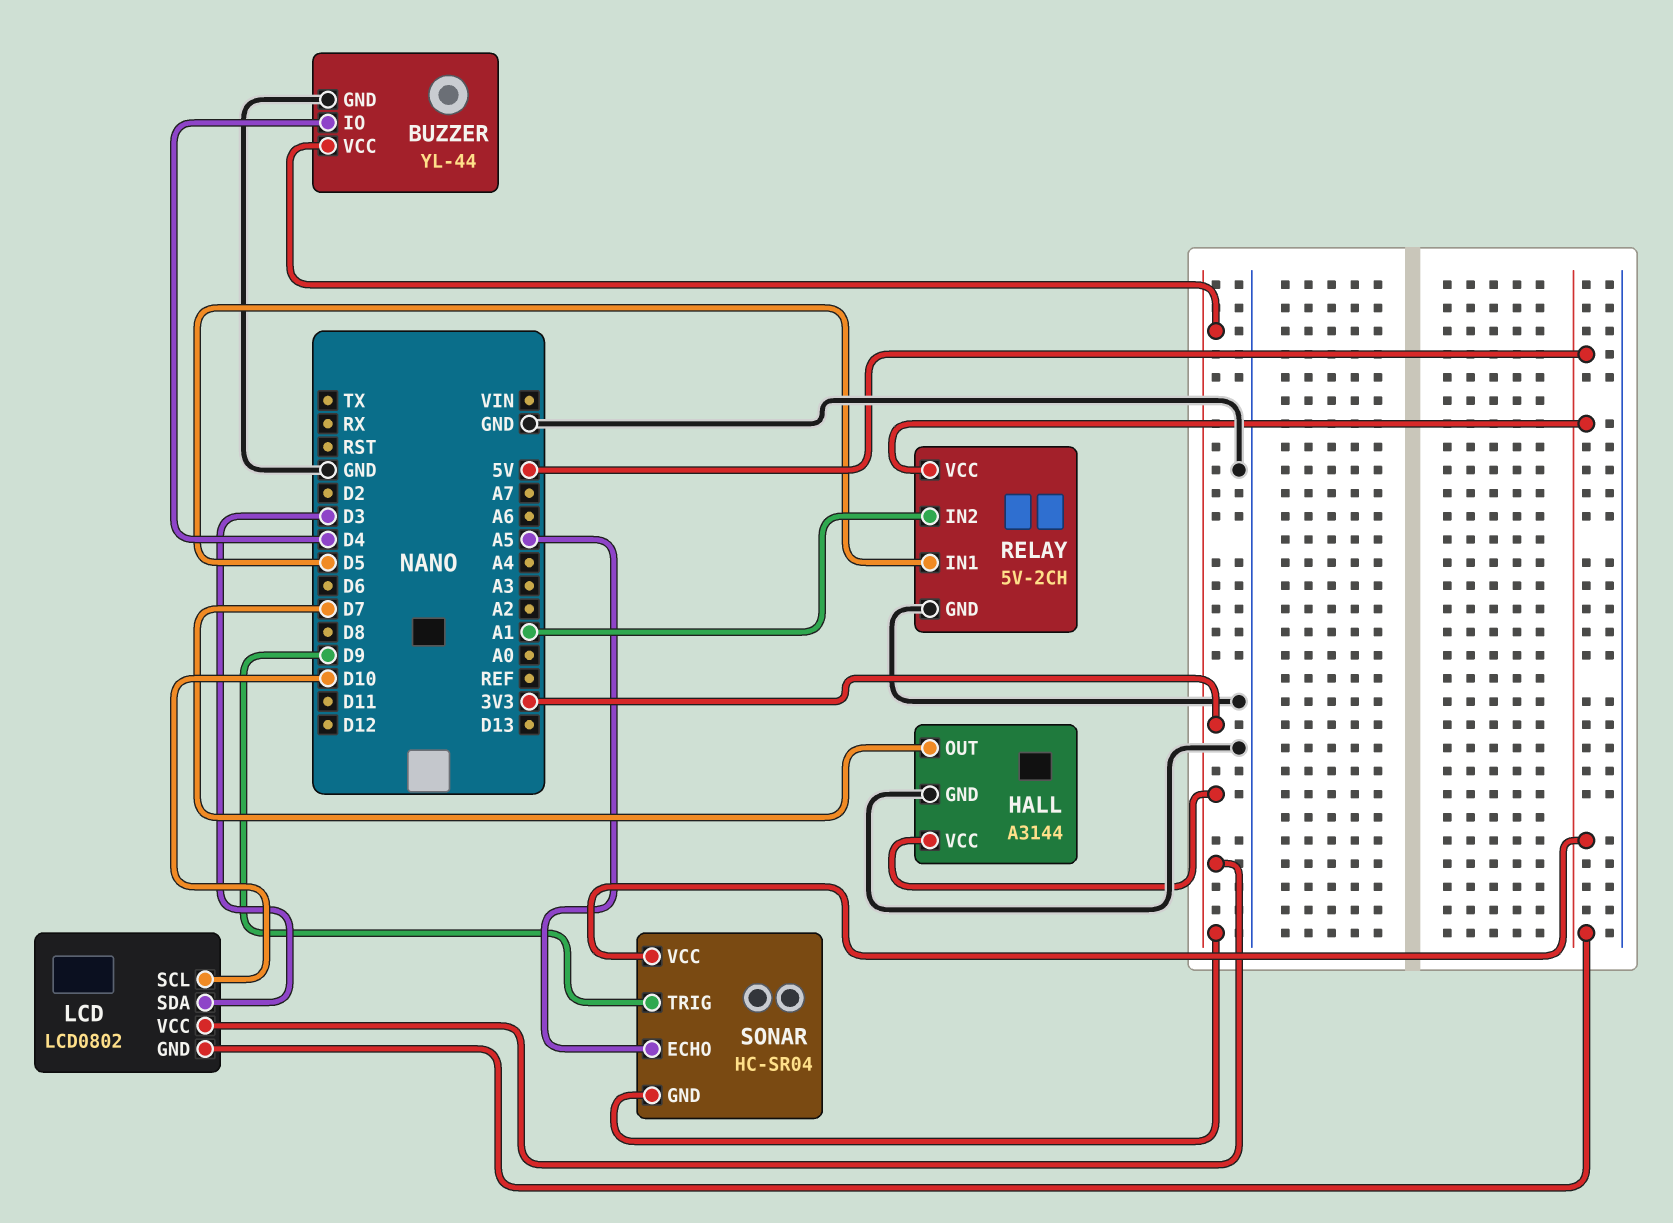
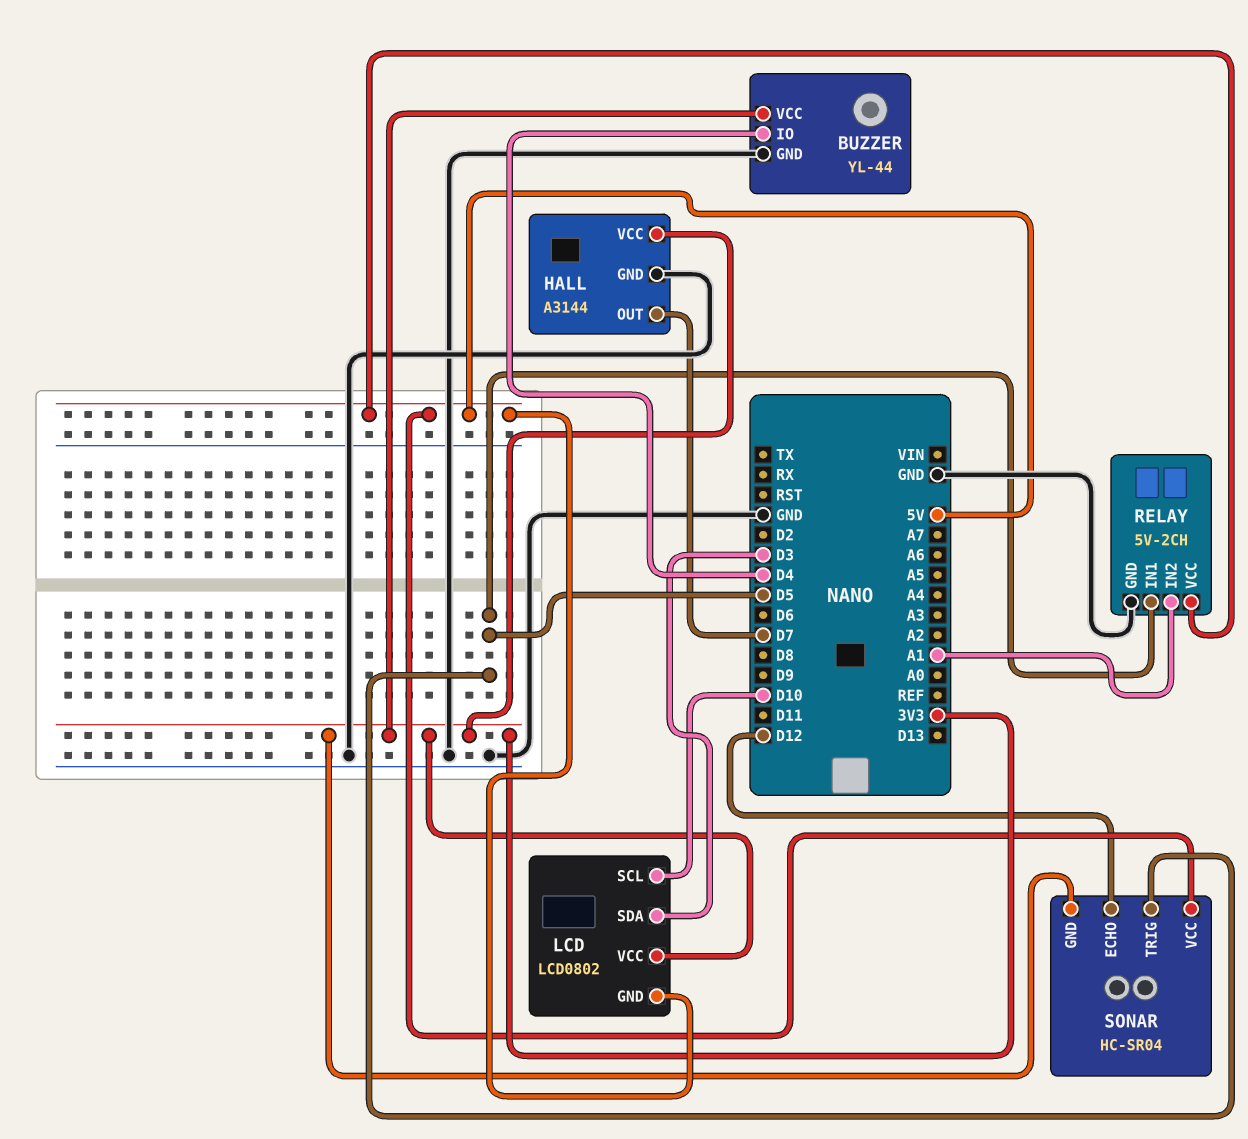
SONAR pin ECHO: A5 -> D12
SONAR pin TRIG: D9 -> D5

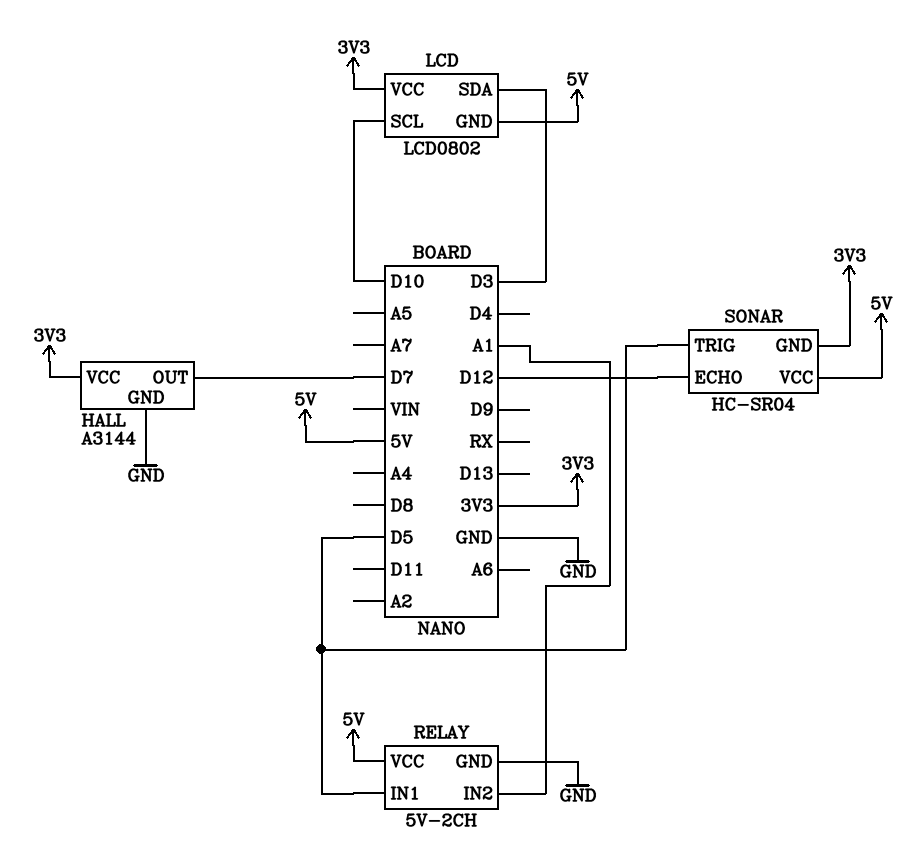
BUZZER: YL-44 -> none
BUZZER pin GND: GND -> none
BUZZER pin IO: D4 -> none
BUZZER pin VCC: 3V3 -> none

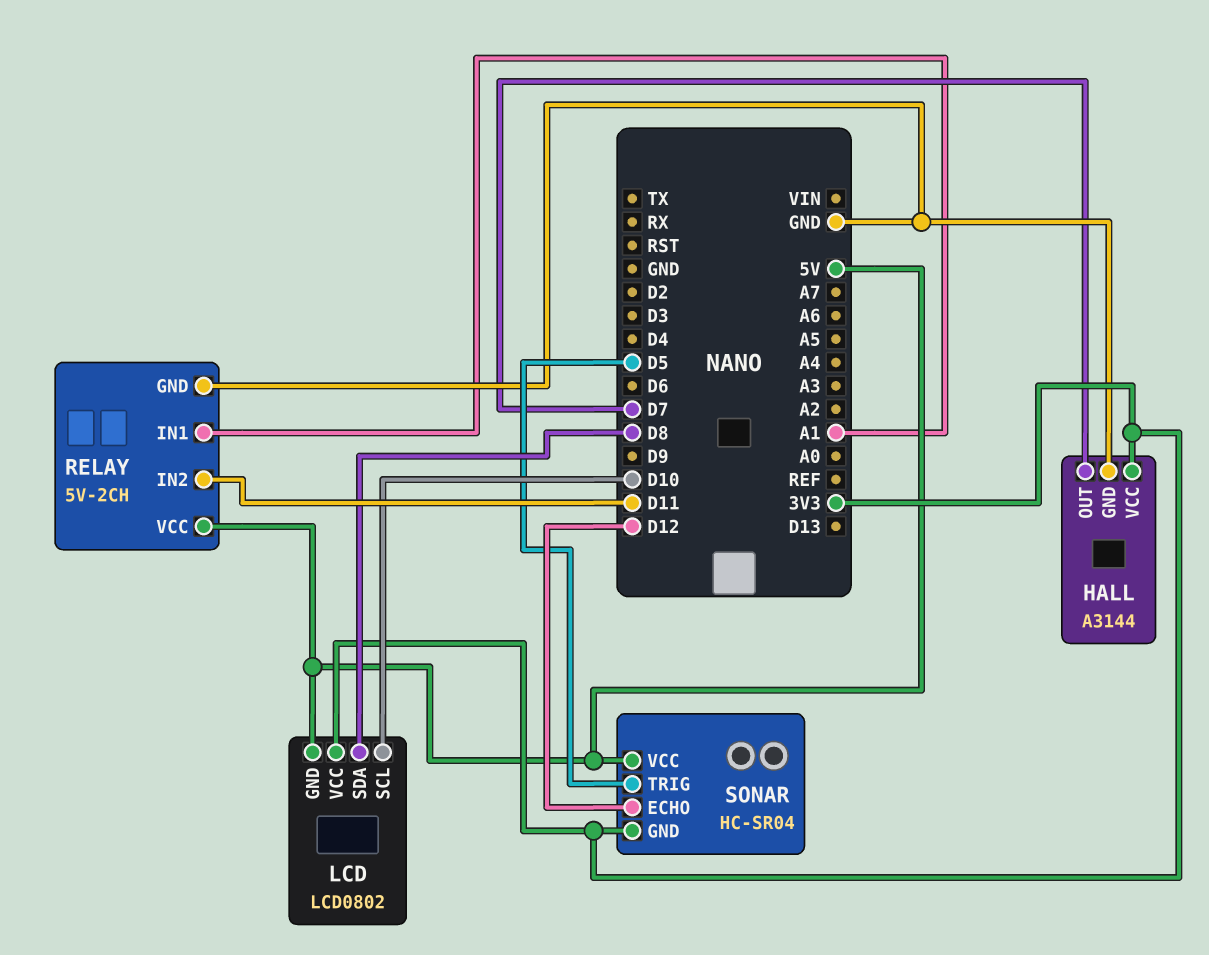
LCD pin SDA: D3 -> D8
RELAY pin IN1: D5 -> A1
RELAY pin IN2: A1 -> D11

